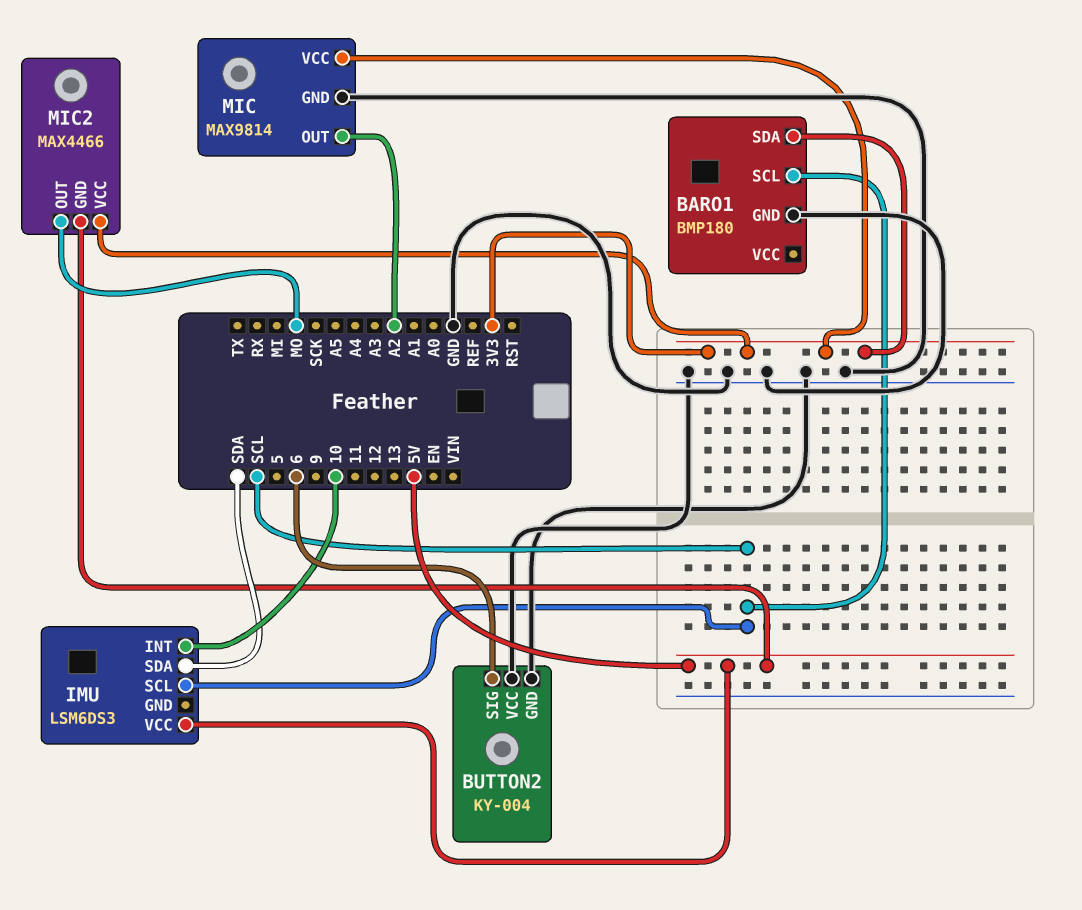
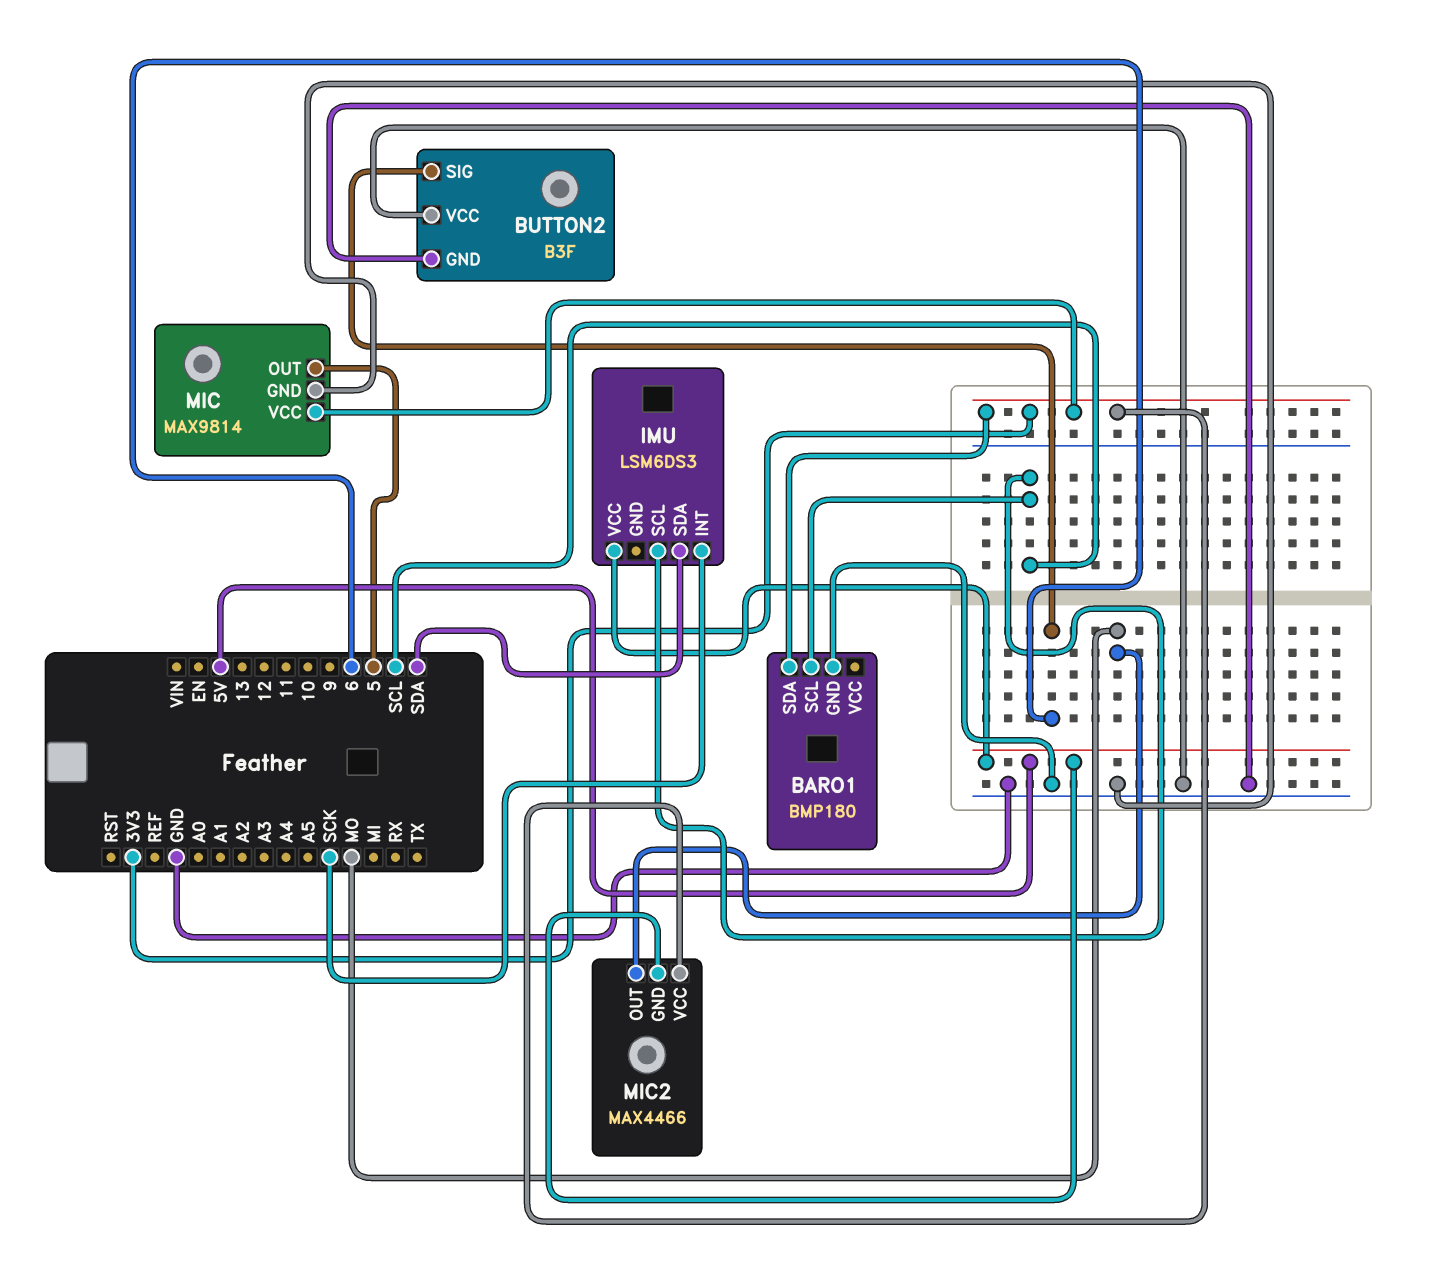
BUTTON2: KY-004 -> B3F
IMU pin INT: 10 -> SCK
MIC pin OUT: A2 -> 5

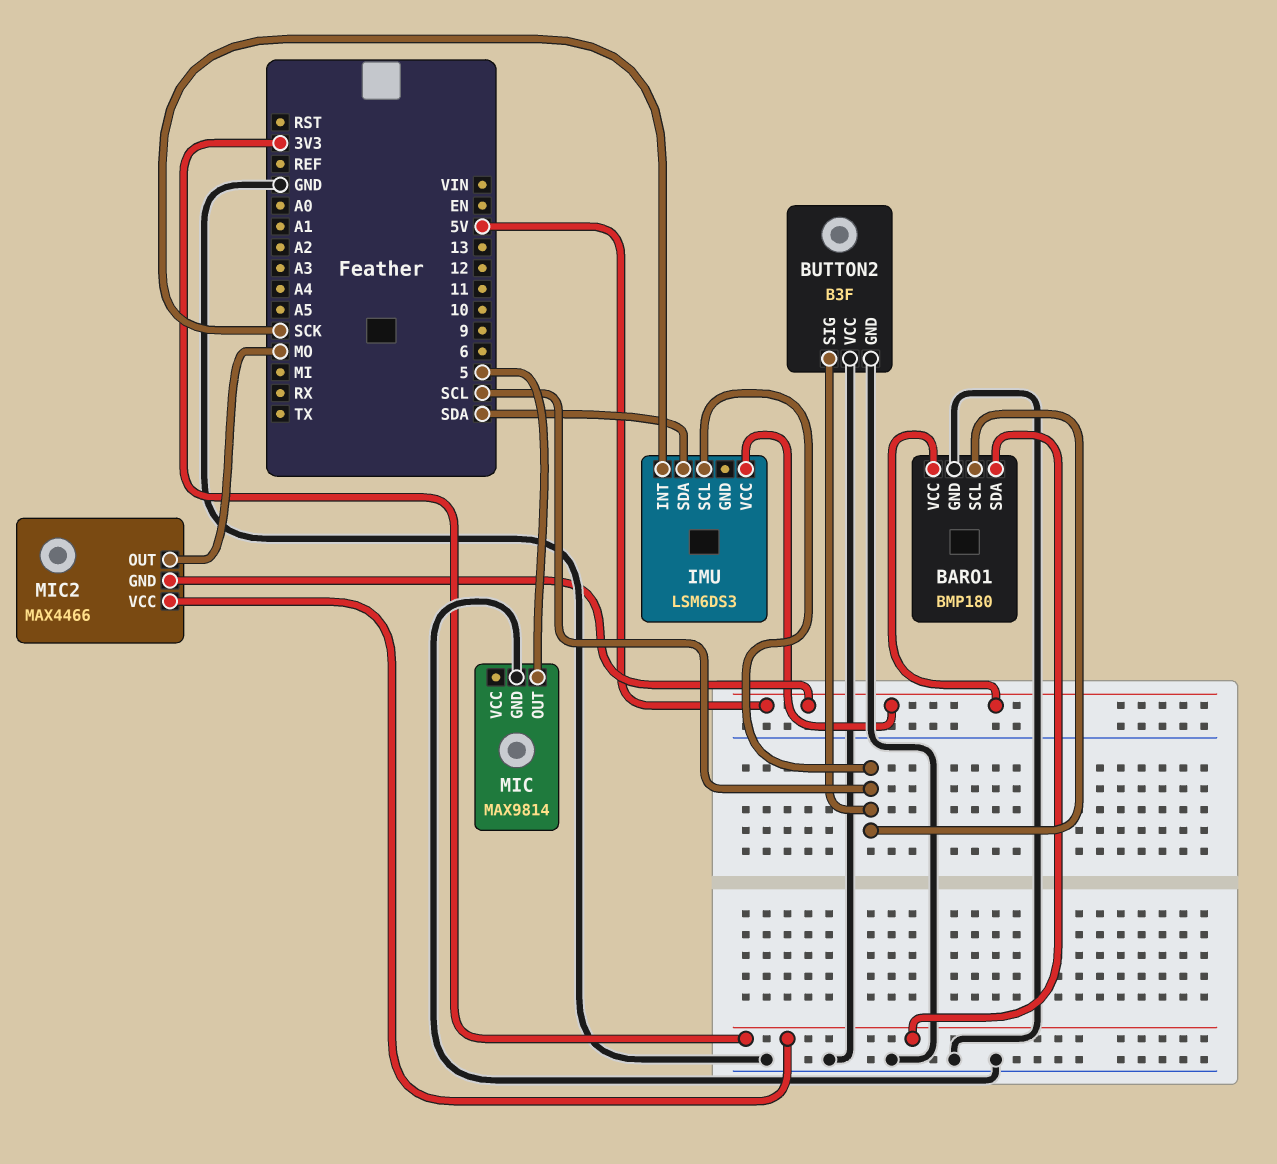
BARO1 pin VCC: none -> 5V
BUTTON2 pin SIG: 6 -> SCL
MIC pin VCC: 3V3 -> none

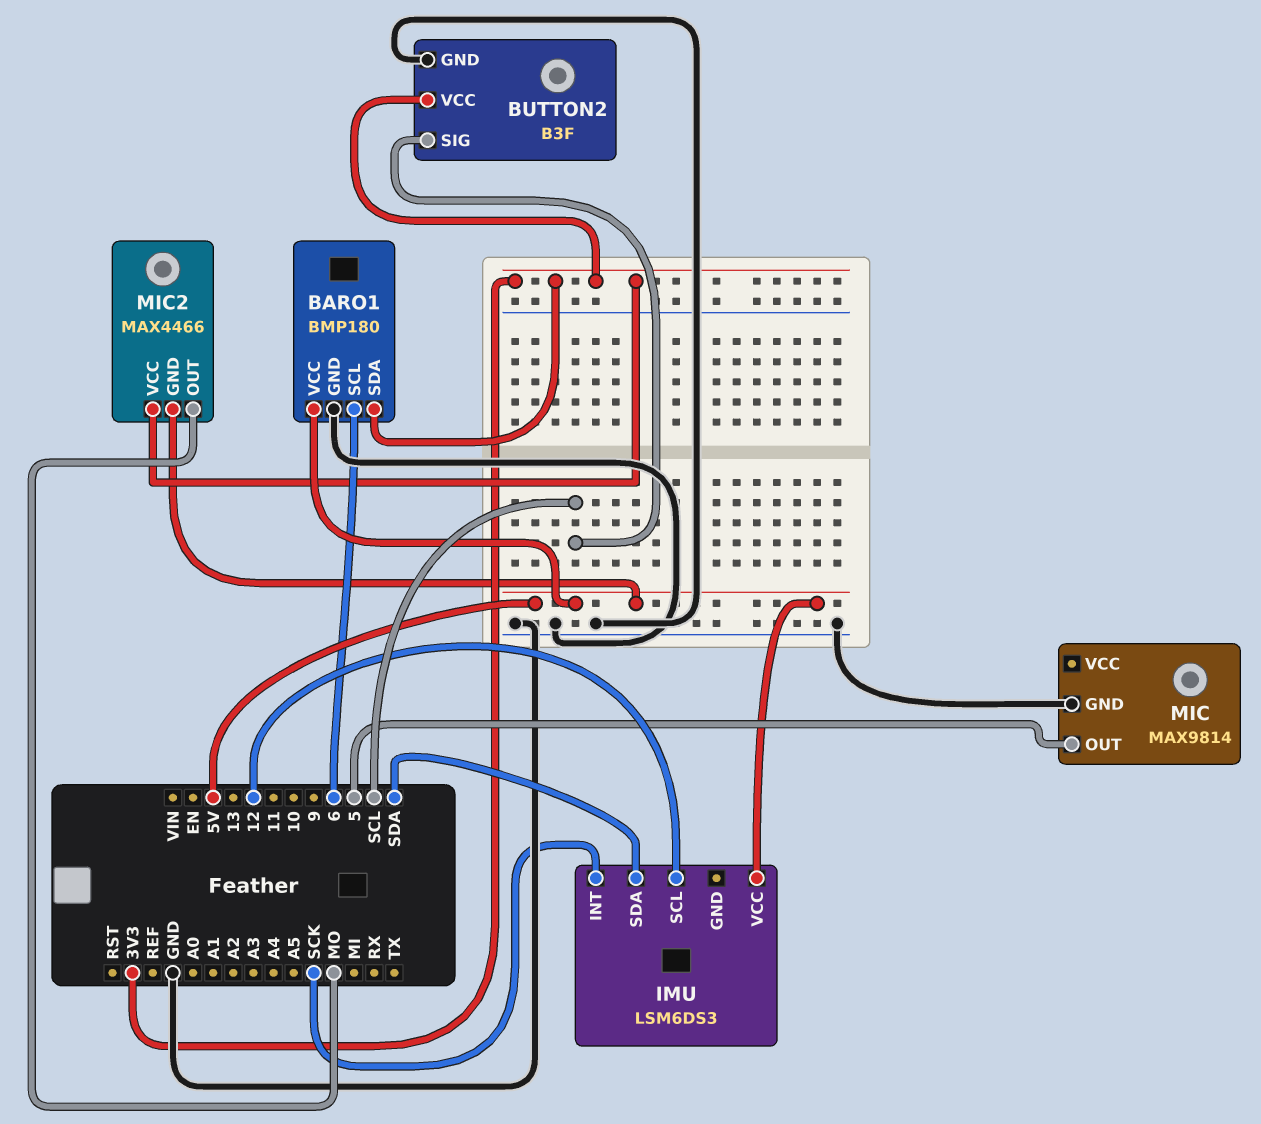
BARO1 pin SCL: SCL -> 6
BUTTON2 pin VCC: GND -> 3V3
IMU pin SCL: SCL -> 12

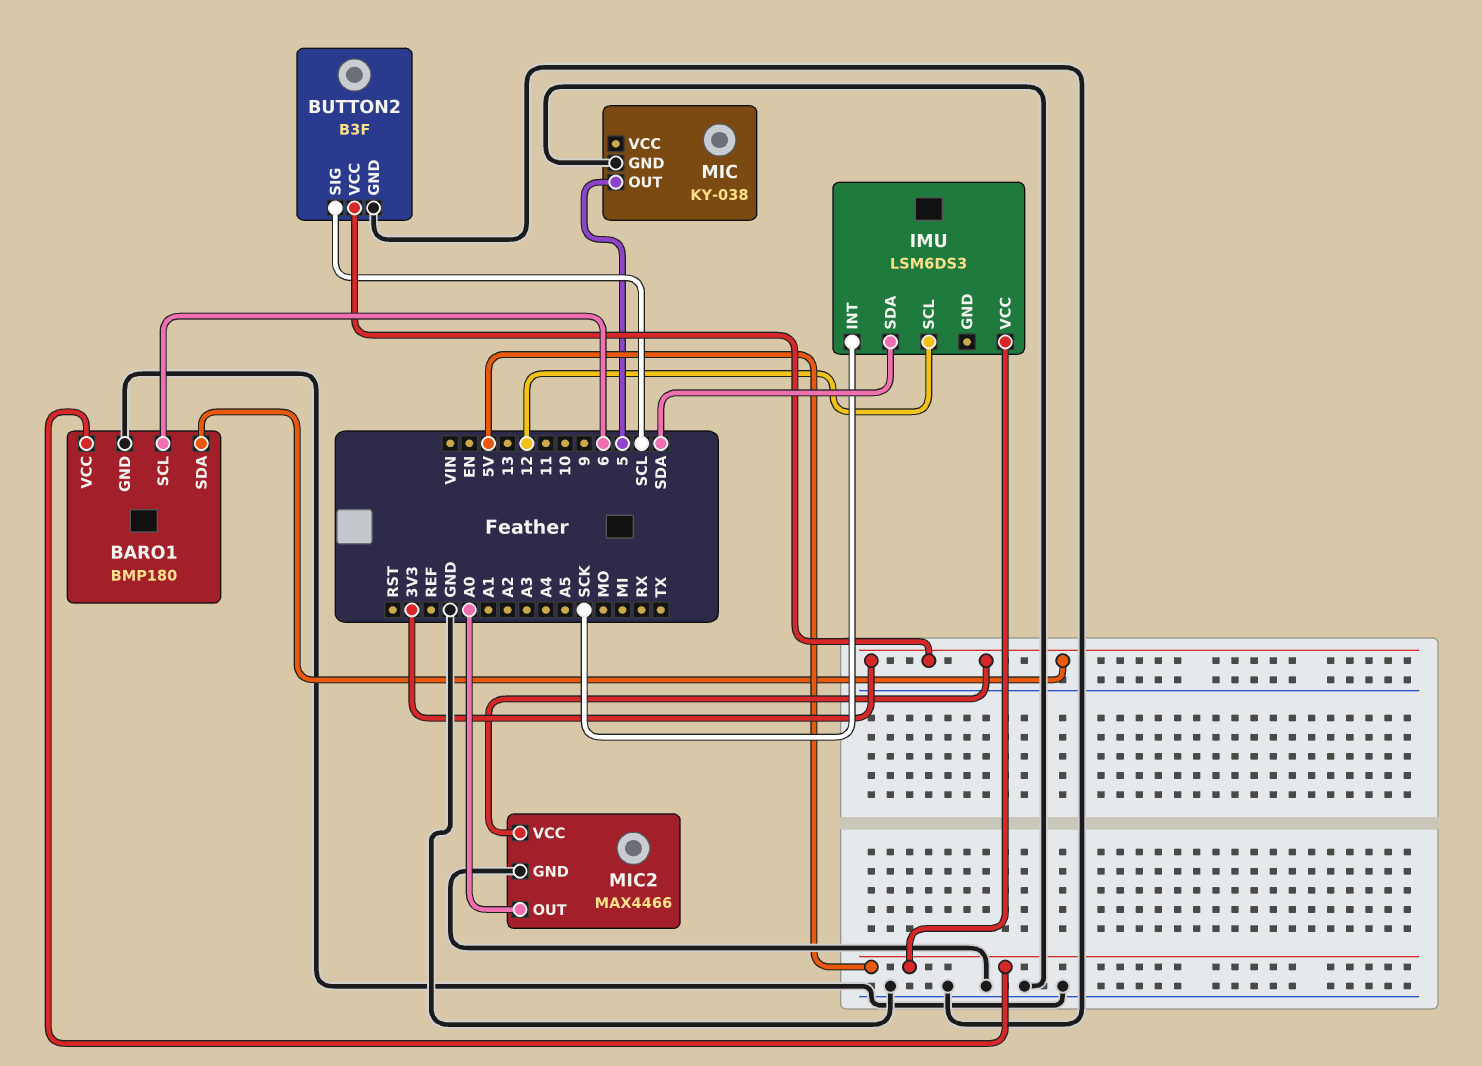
MIC: MAX9814 -> KY-038
MIC2 pin GND: 5V -> GND
MIC2 pin OUT: MO -> A0

